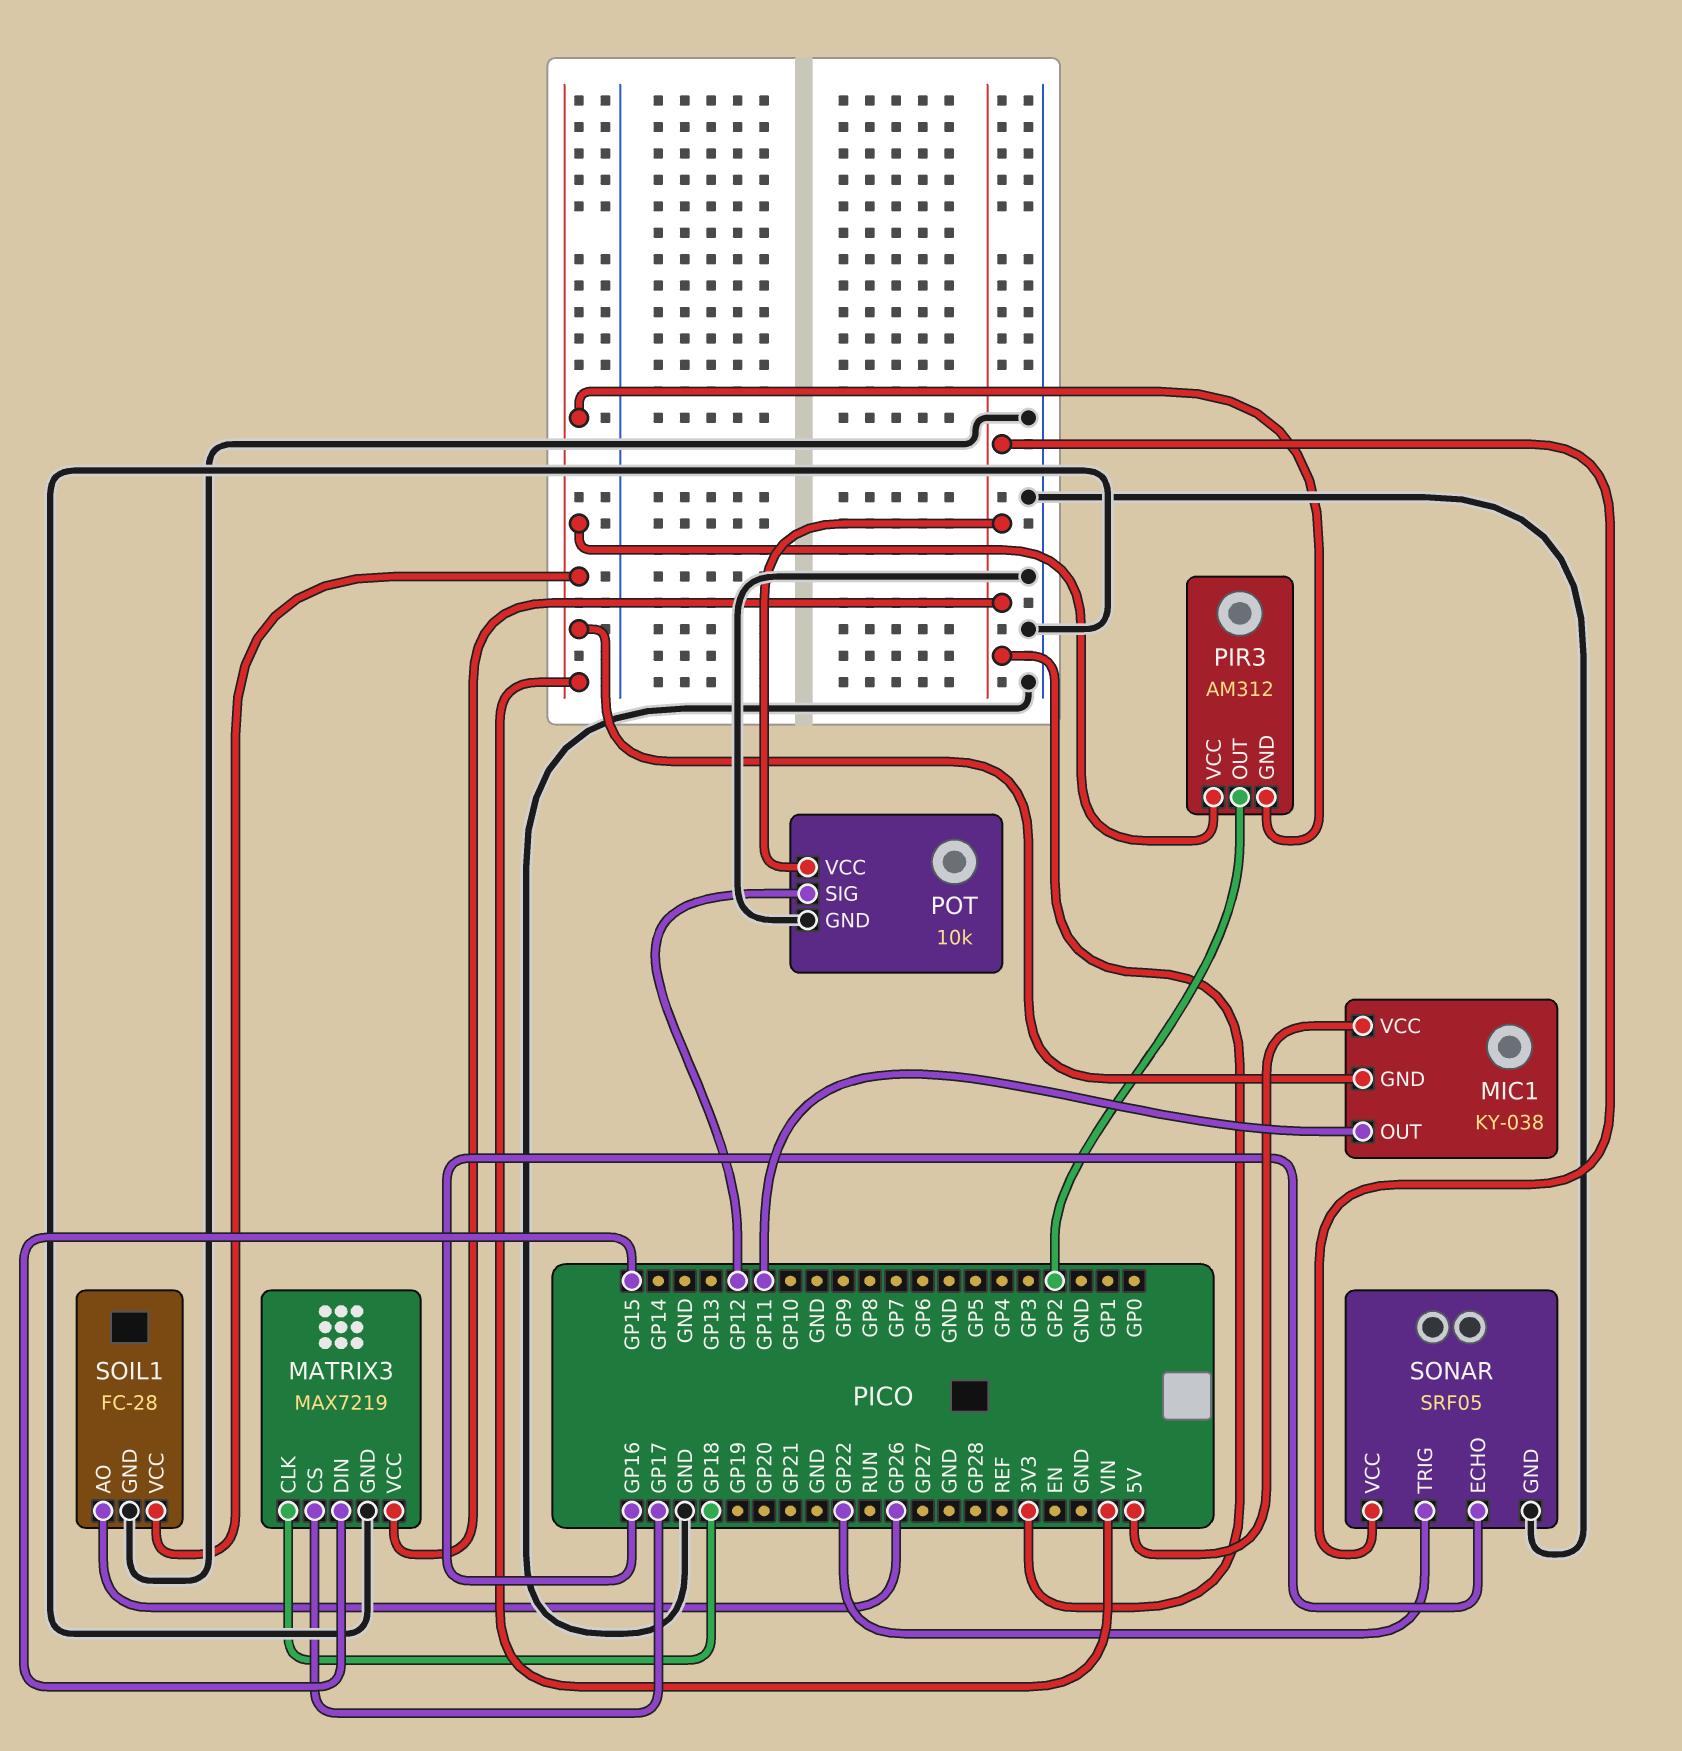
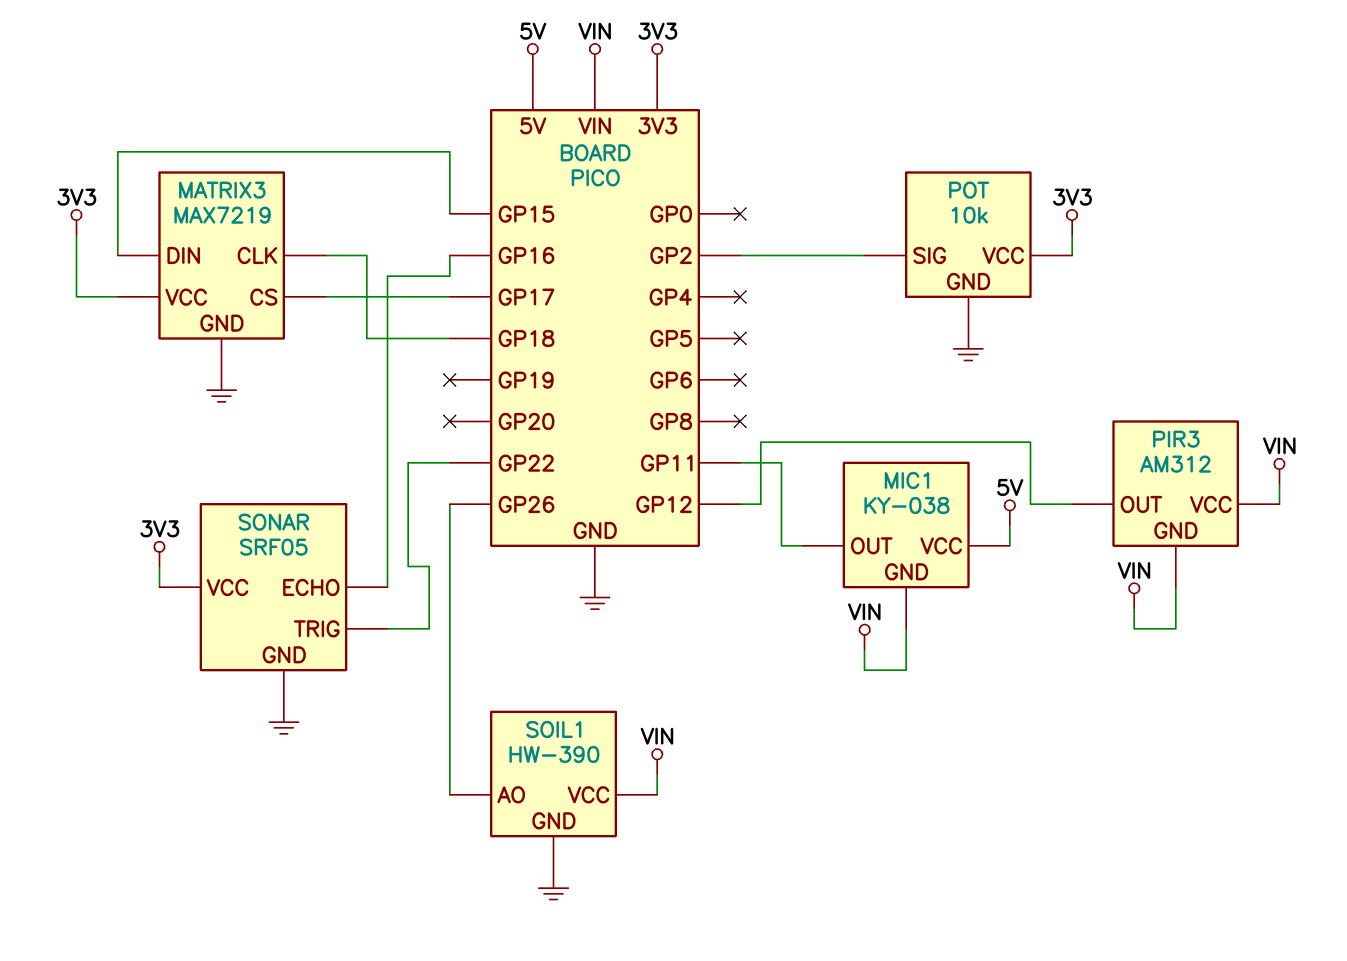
PIR3 pin OUT: GP2 -> GP12
POT pin SIG: GP12 -> GP2
SOIL1: FC-28 -> HW-390

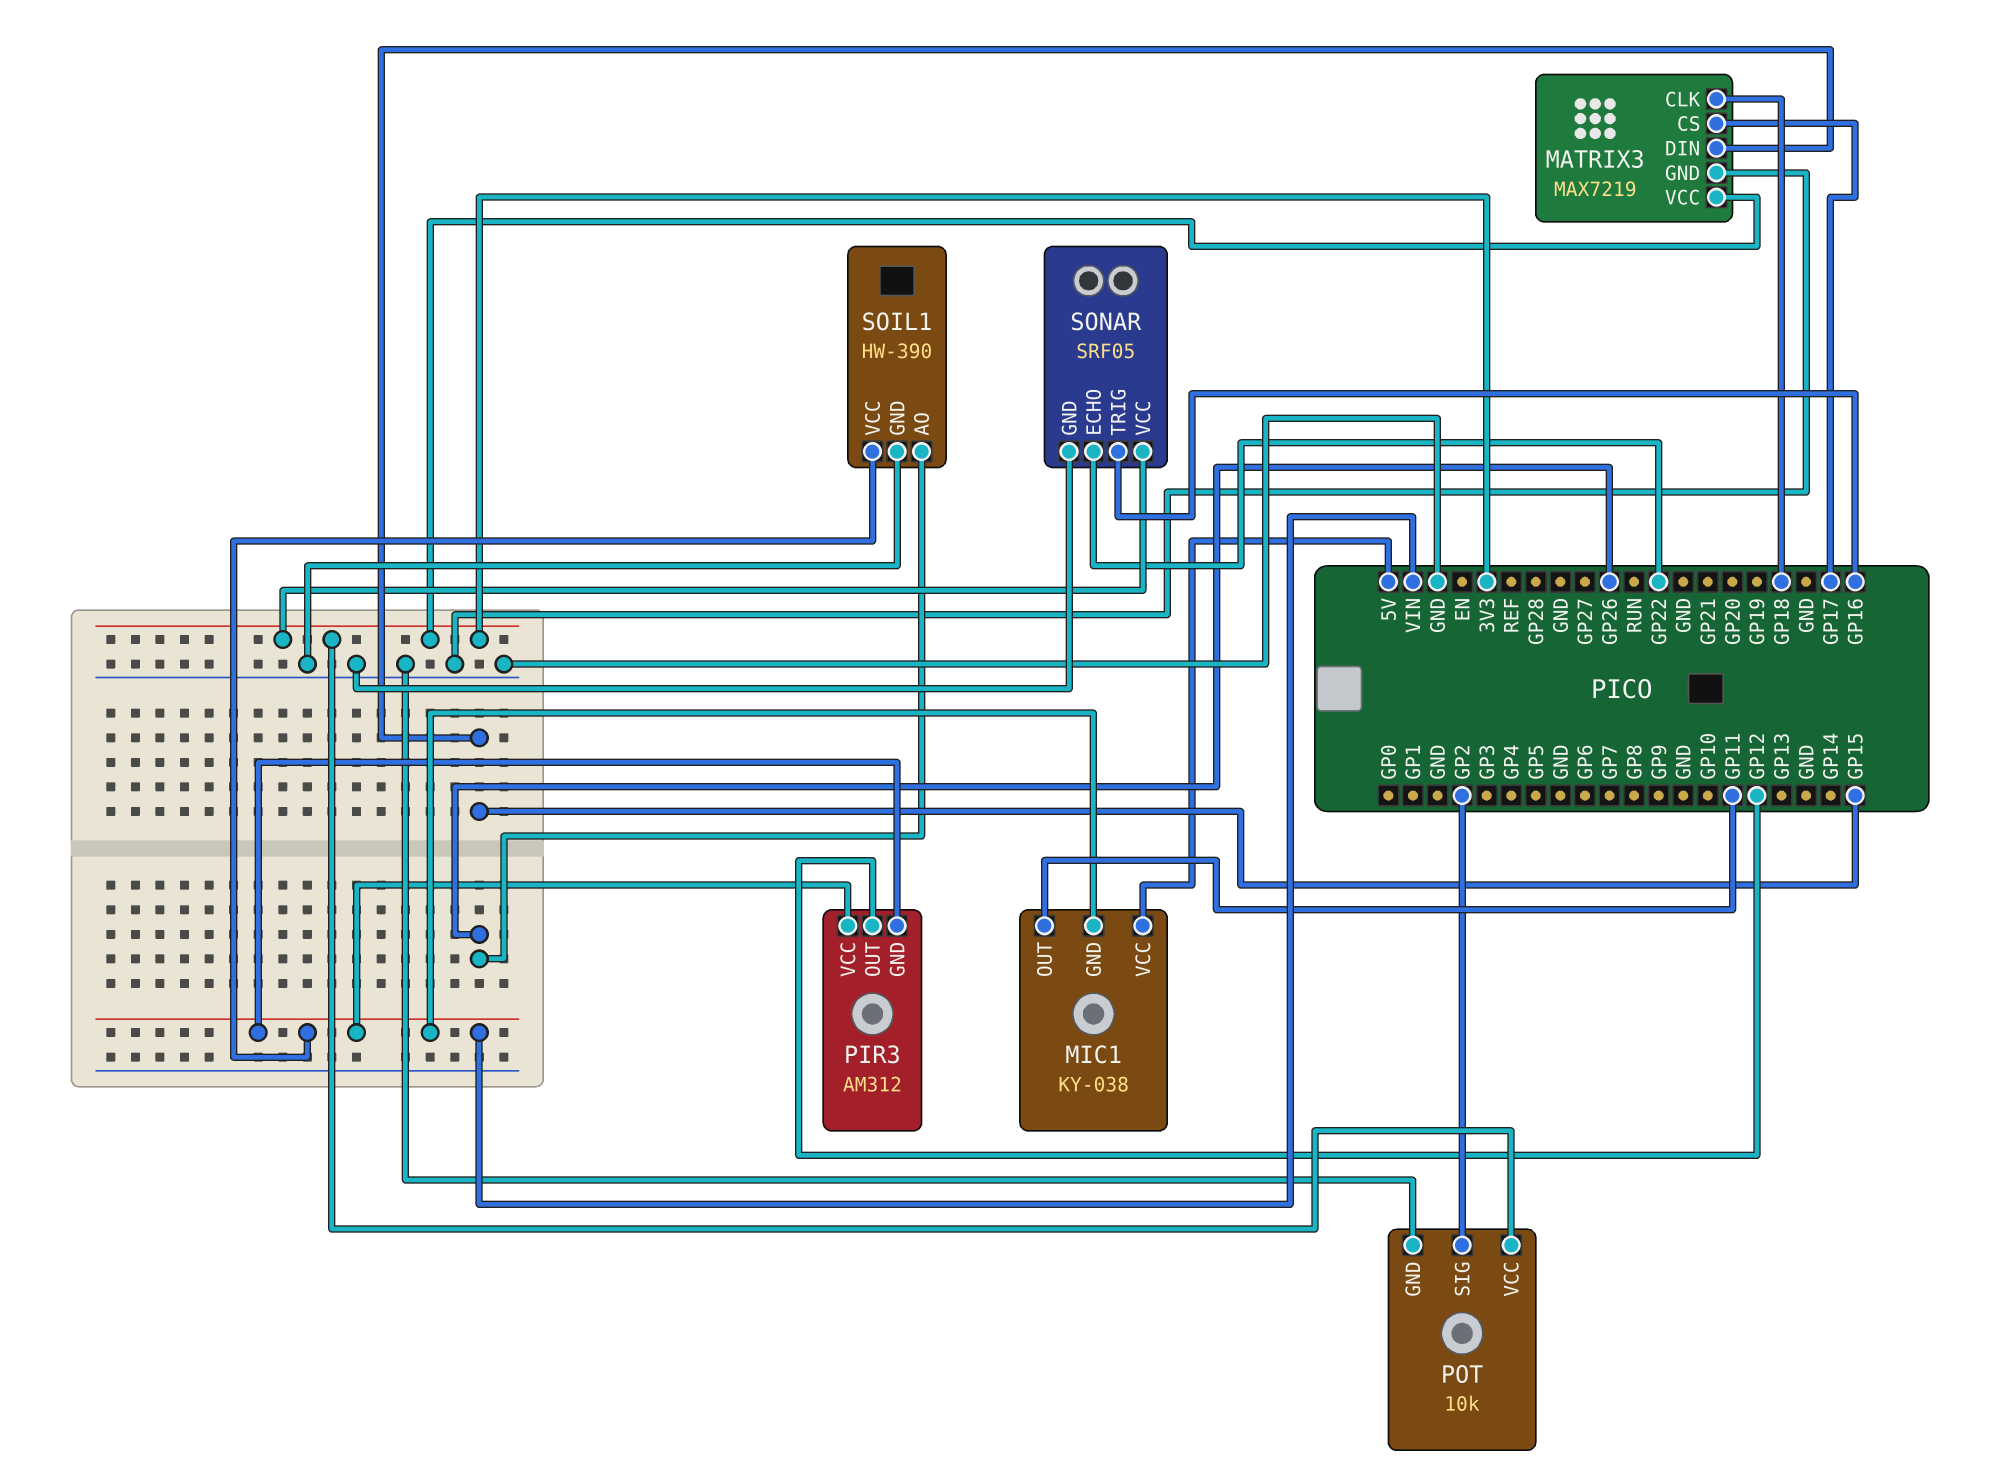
SONAR pin ECHO: GP16 -> GP22
SONAR pin TRIG: GP22 -> GP16

